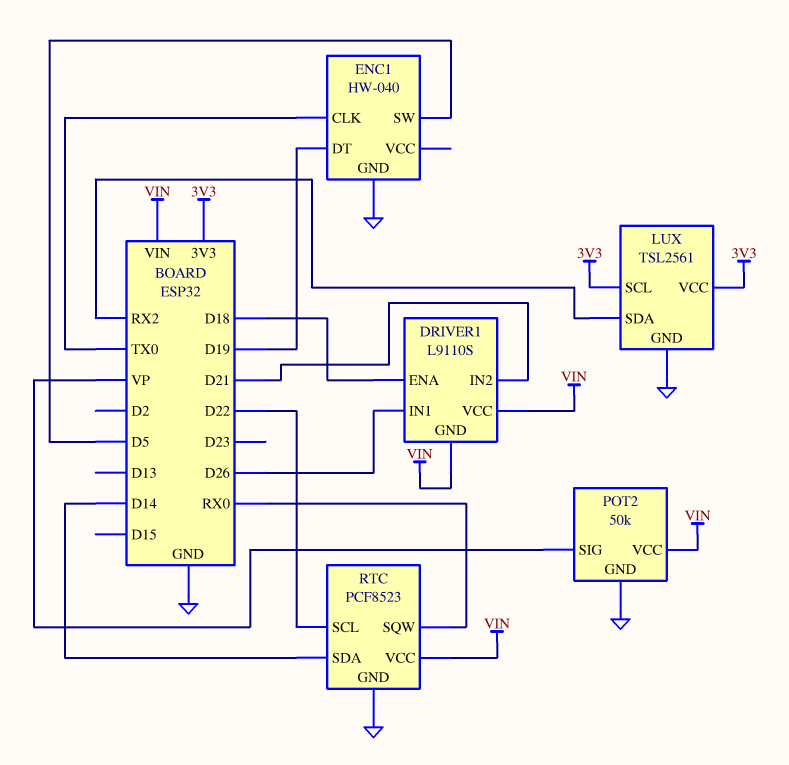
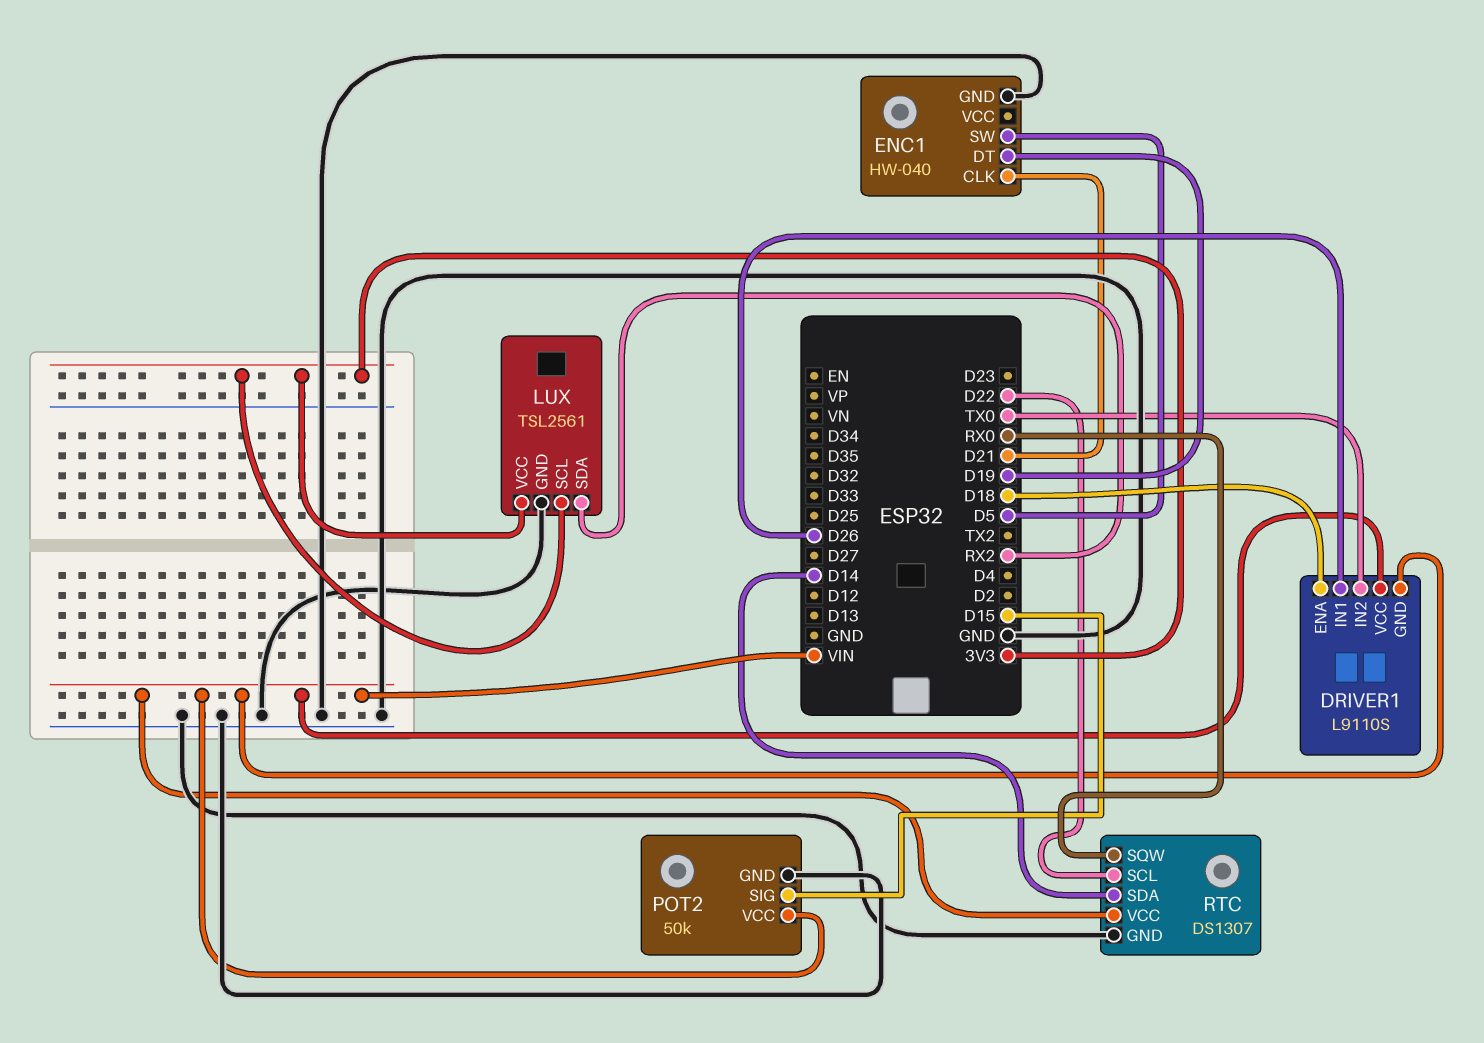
DRIVER1 pin IN2: D21 -> TX0
ENC1 pin CLK: TX0 -> D21
POT2 pin SIG: VP -> D15
RTC: PCF8523 -> DS1307

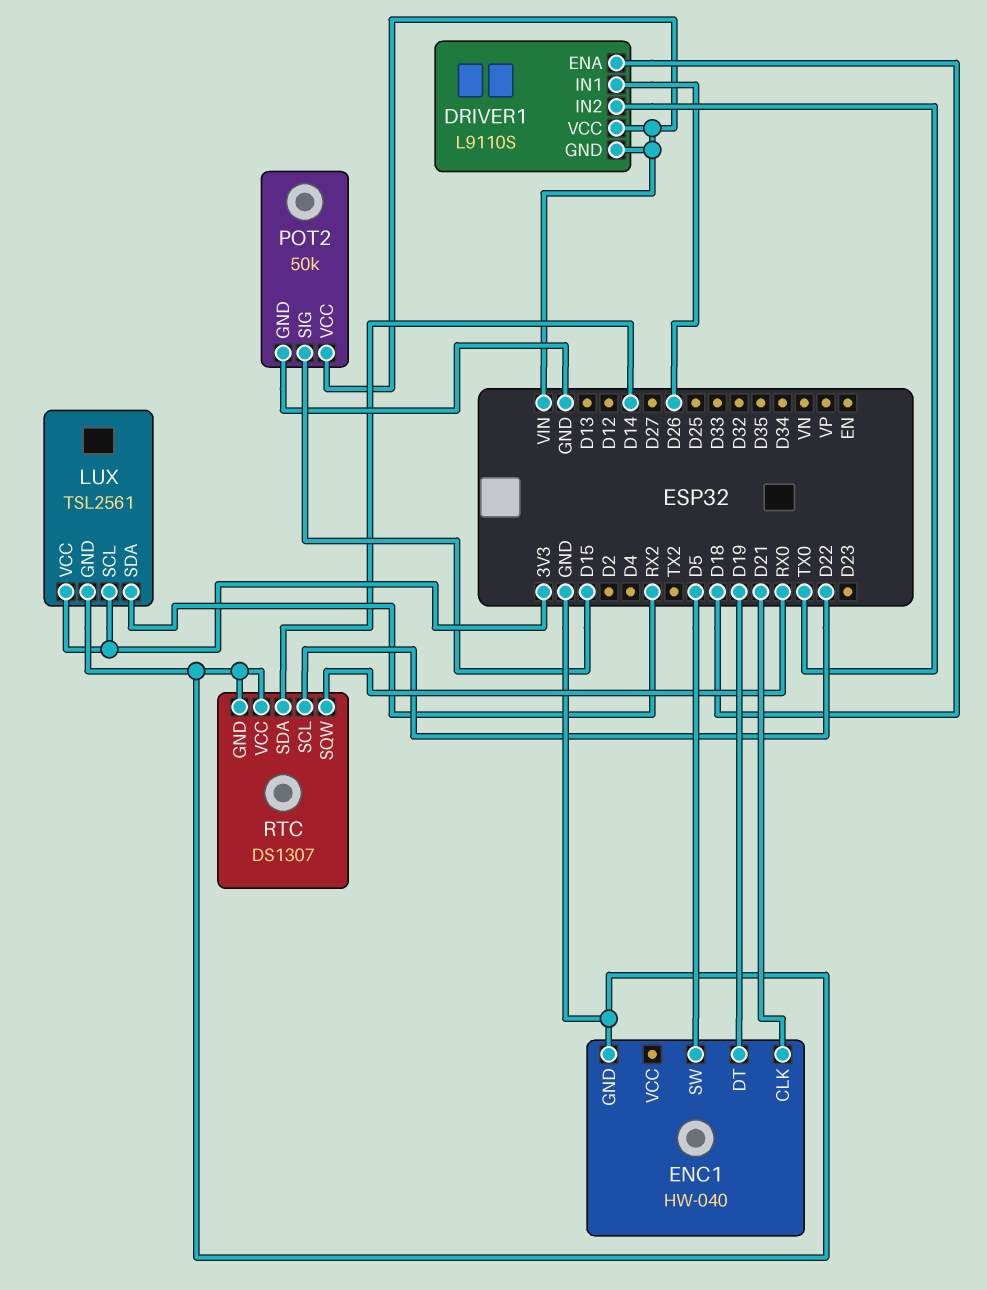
RTC pin VCC: VIN -> GND

